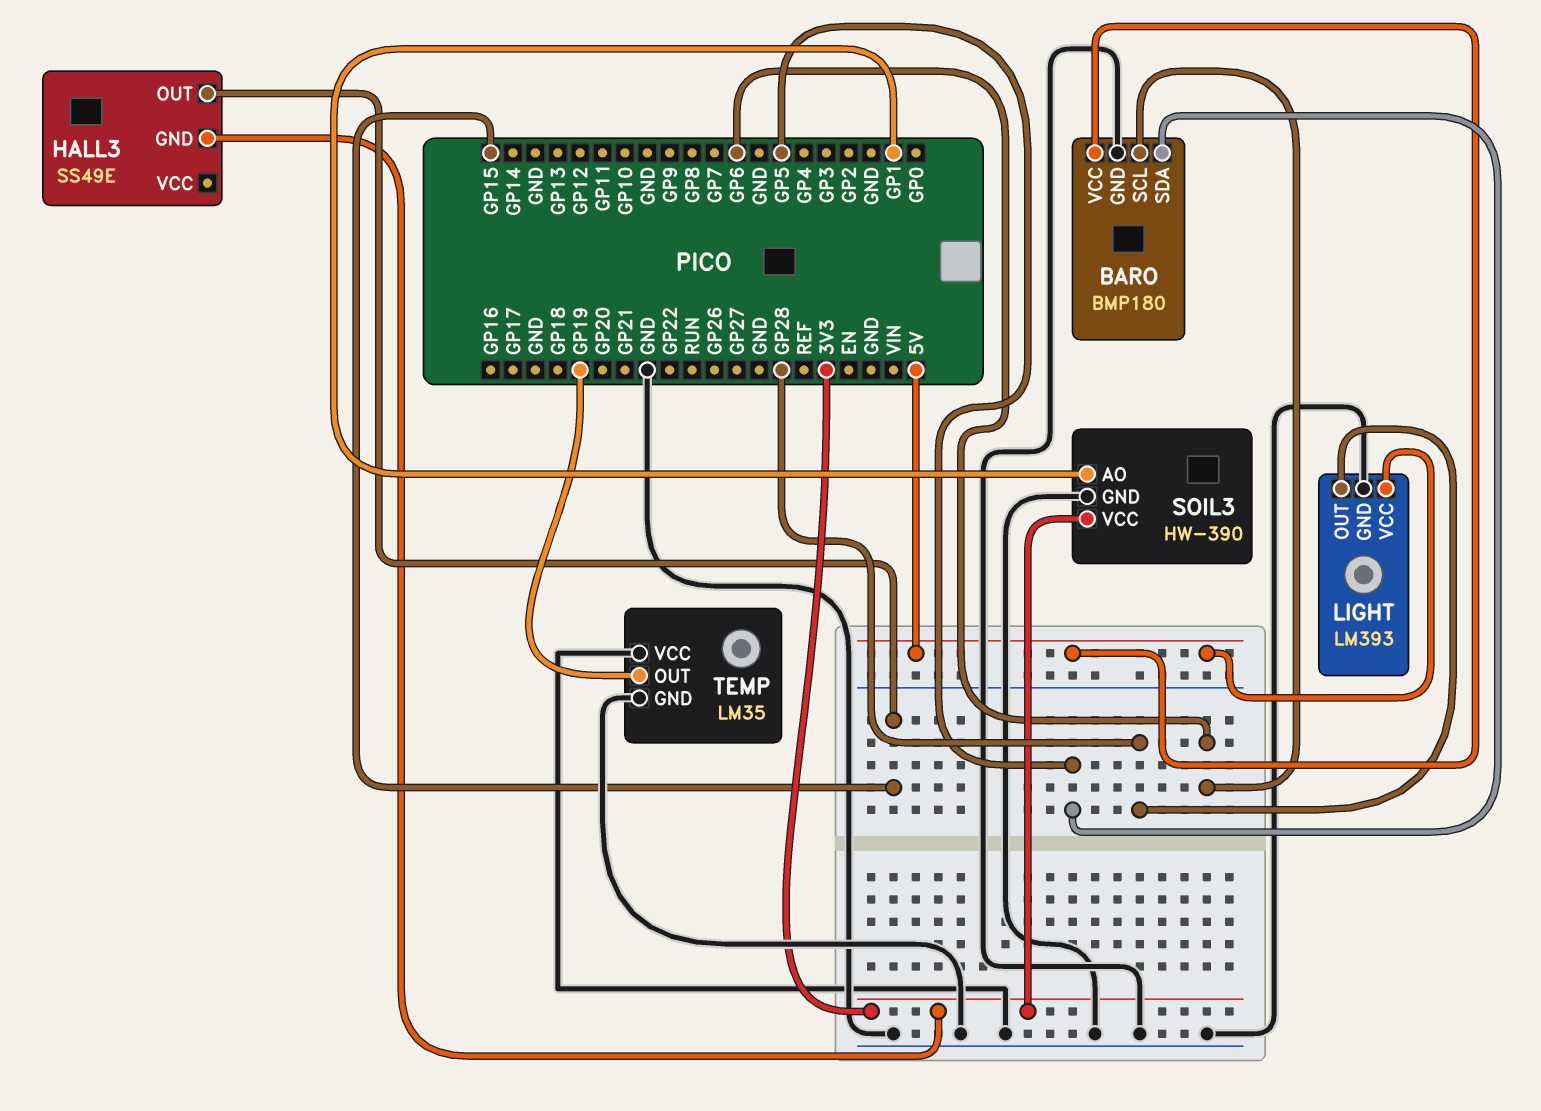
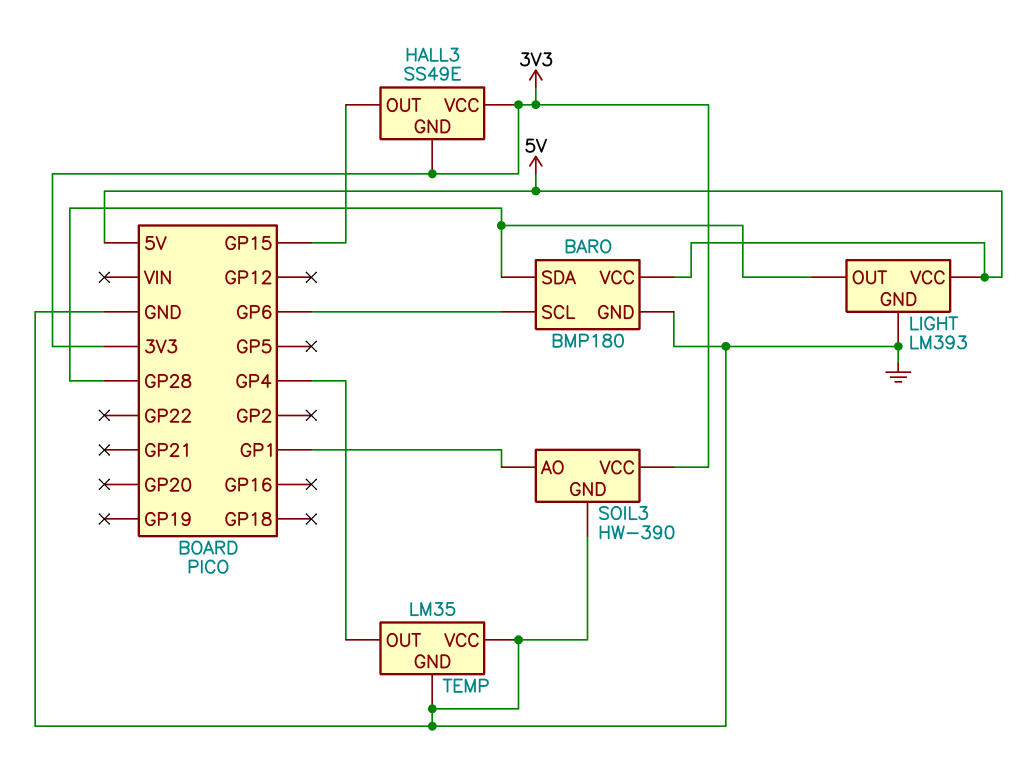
BARO pin SDA: GP5 -> GP28
HALL3 pin VCC: none -> 3V3
TEMP pin OUT: GP19 -> GP4

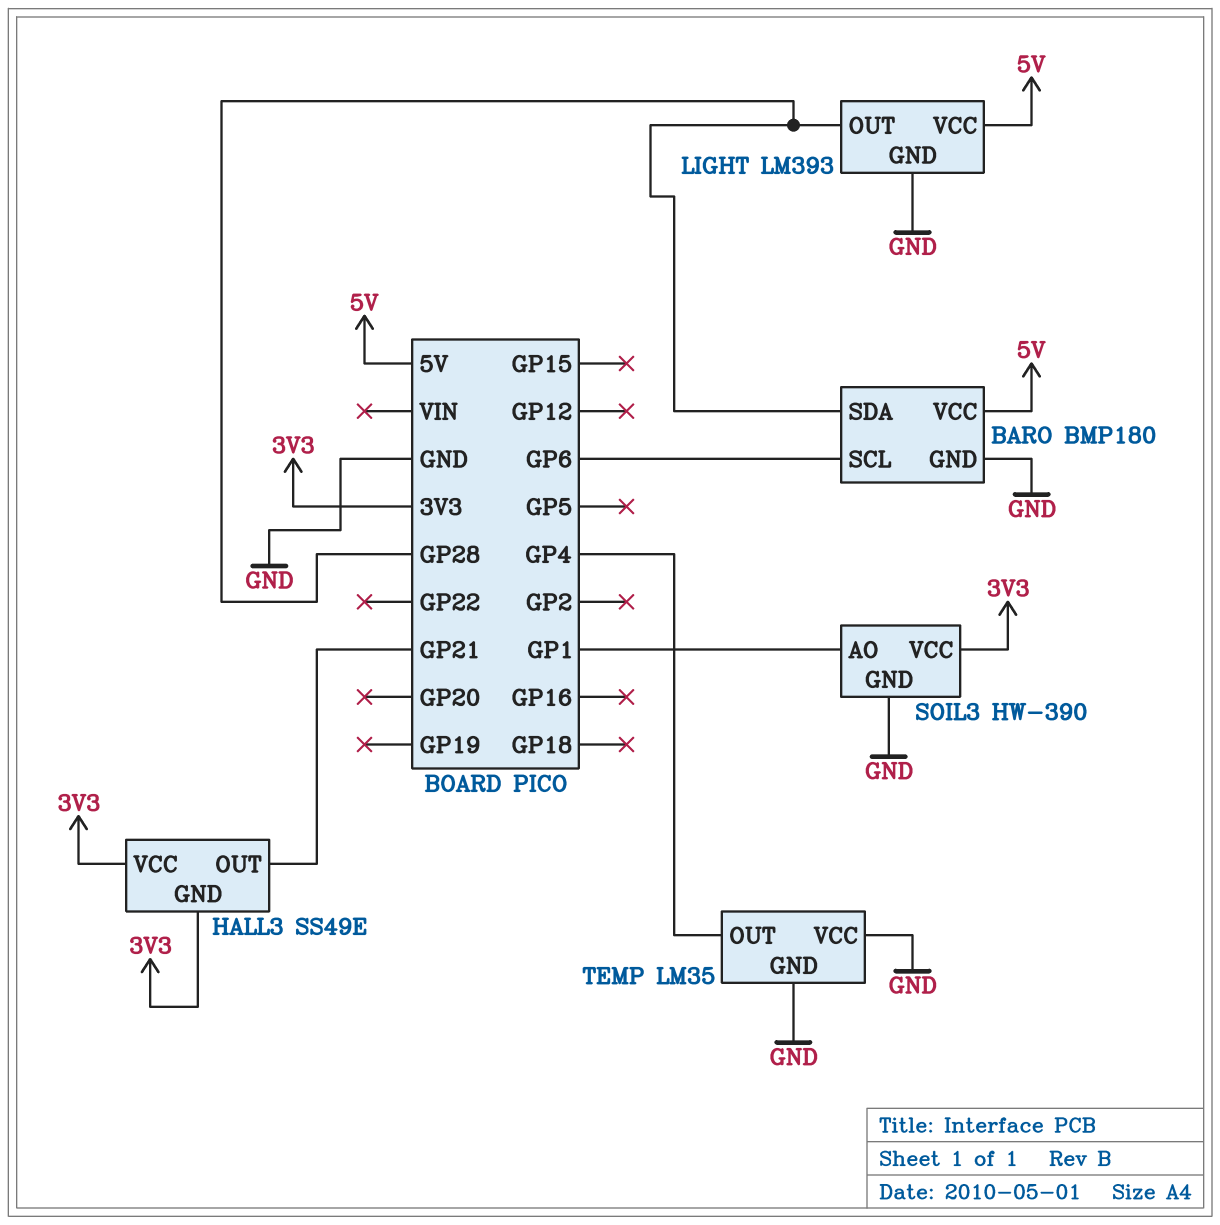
HALL3 pin OUT: GP15 -> GP21

